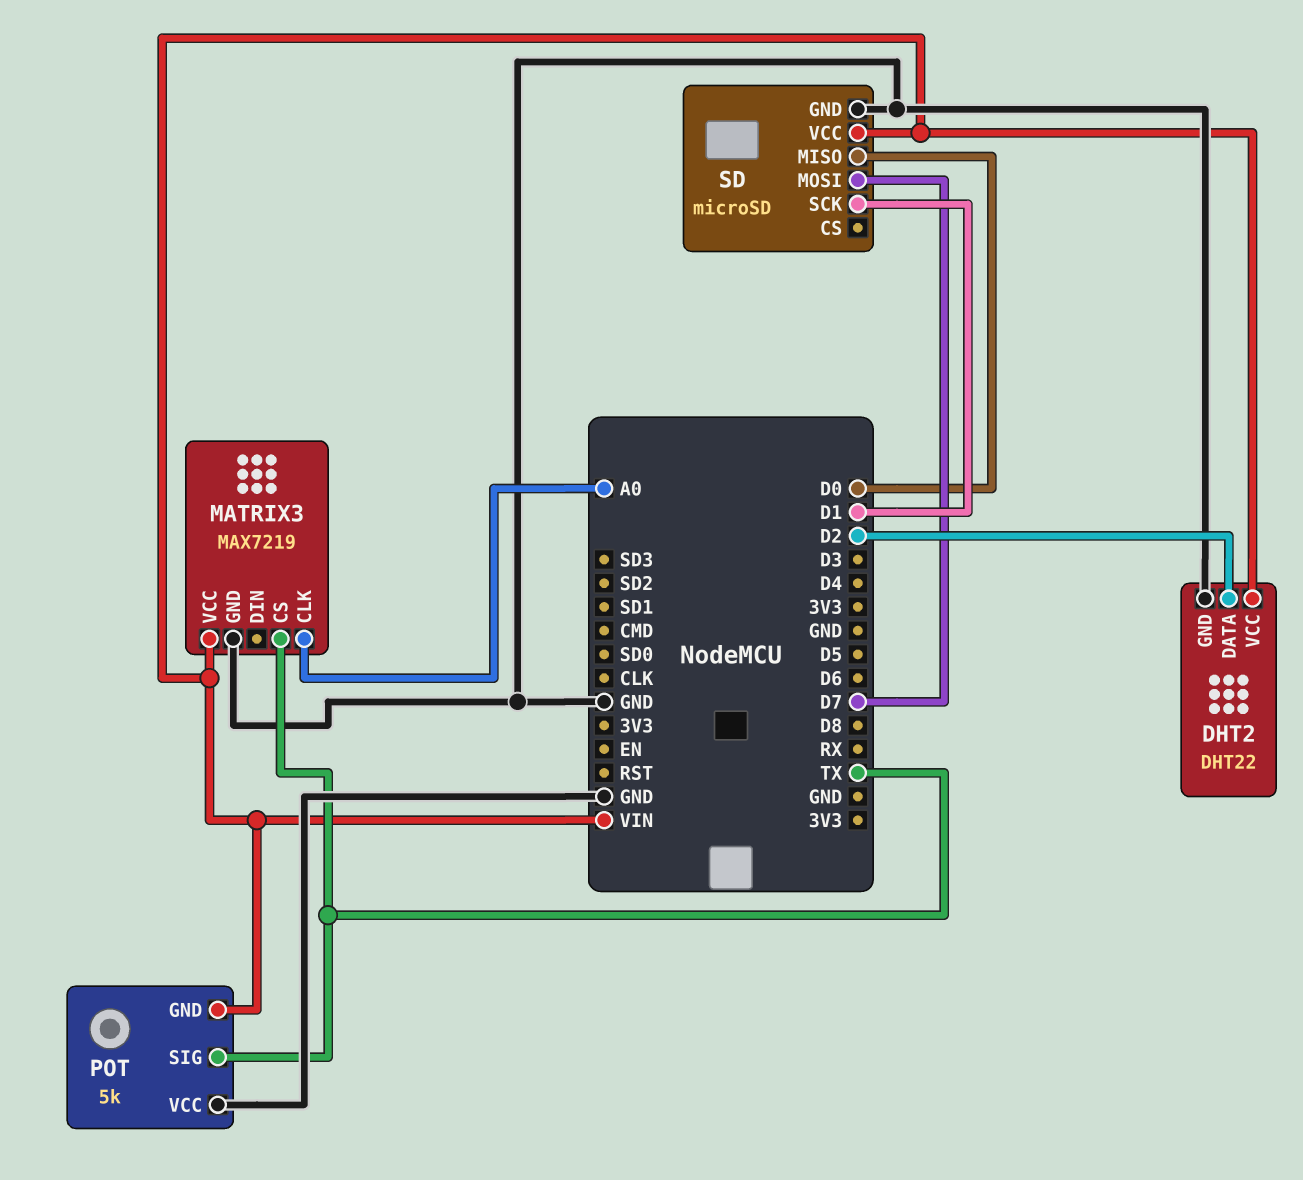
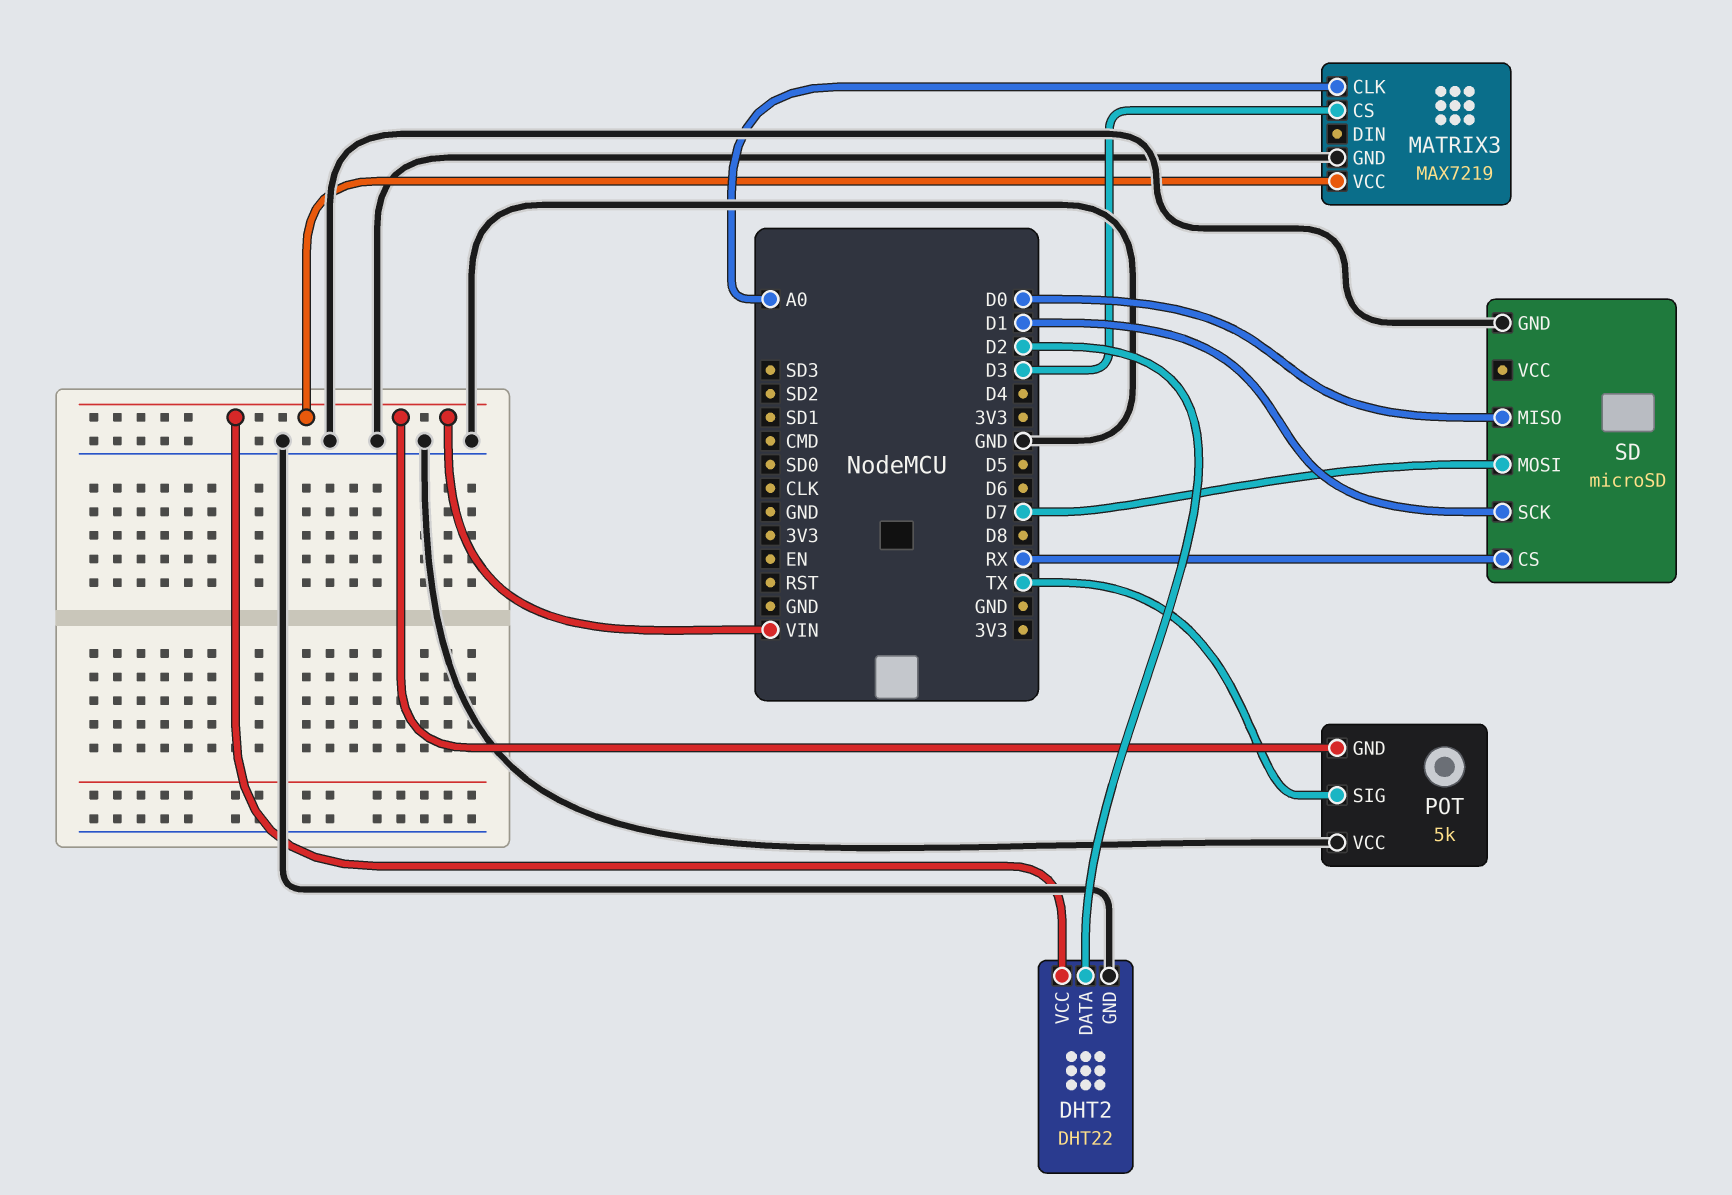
MATRIX3 pin CS: TX -> D3
SD pin CS: none -> RX
SD pin VCC: VIN -> none

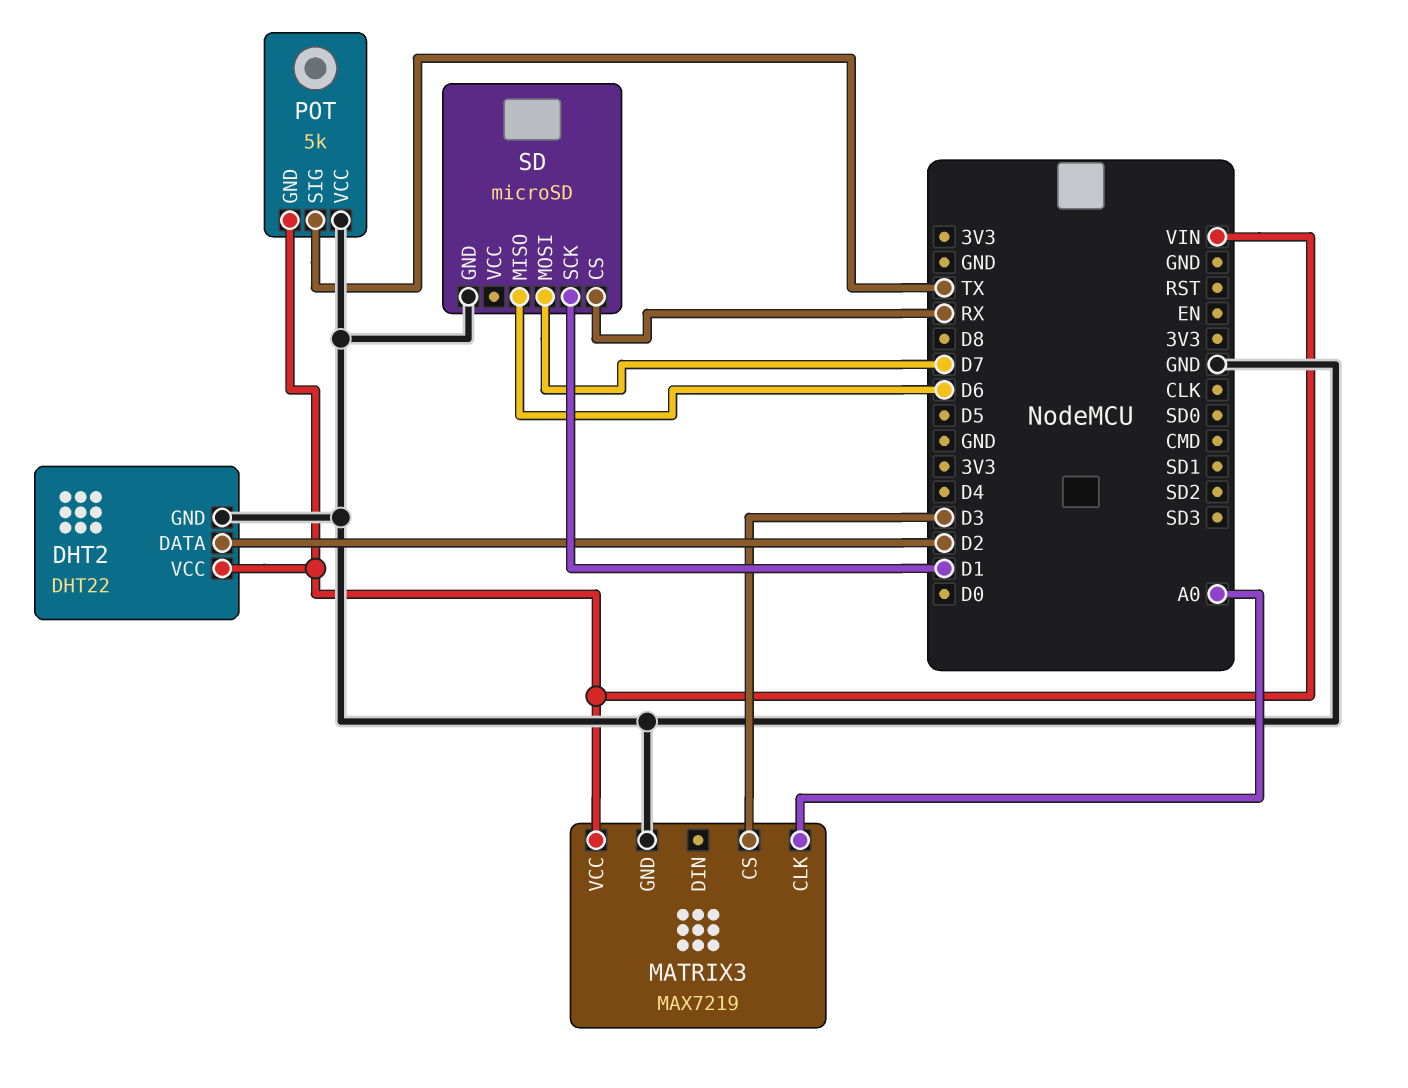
SD pin MISO: D0 -> D6

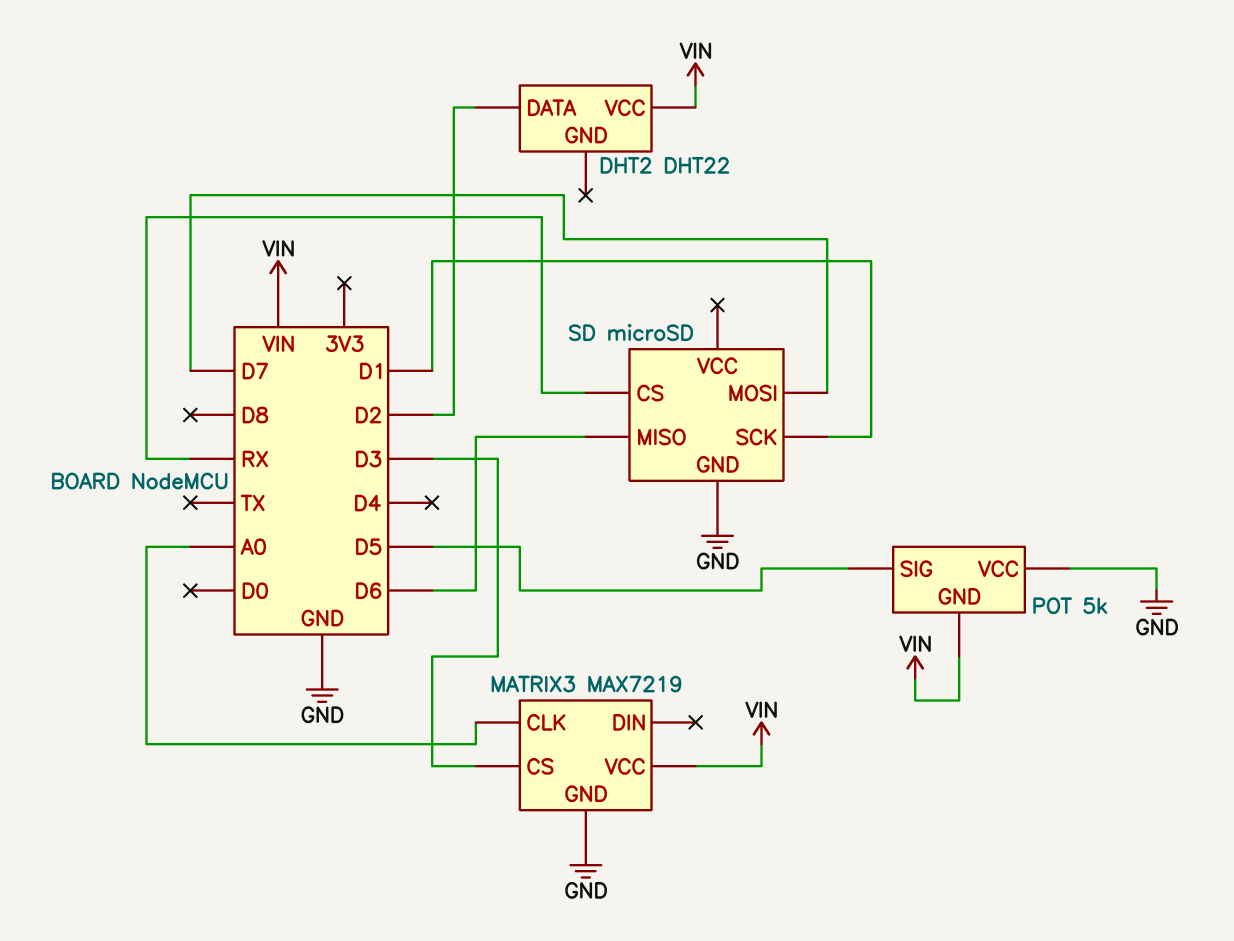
DHT2 pin GND: GND -> none
POT pin SIG: TX -> D5

